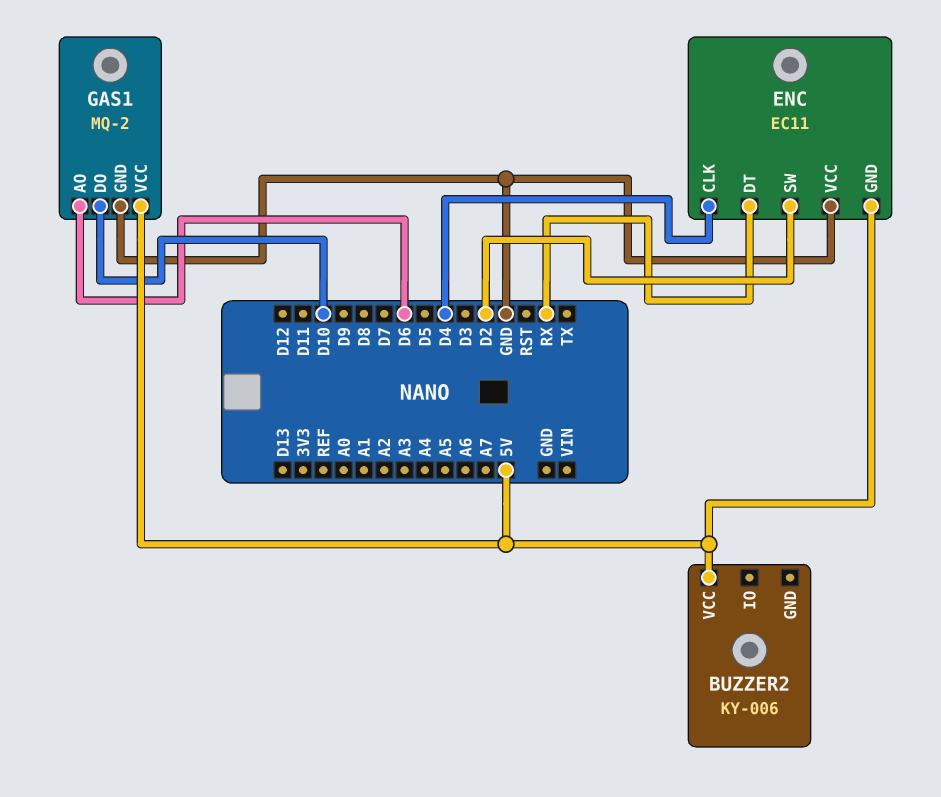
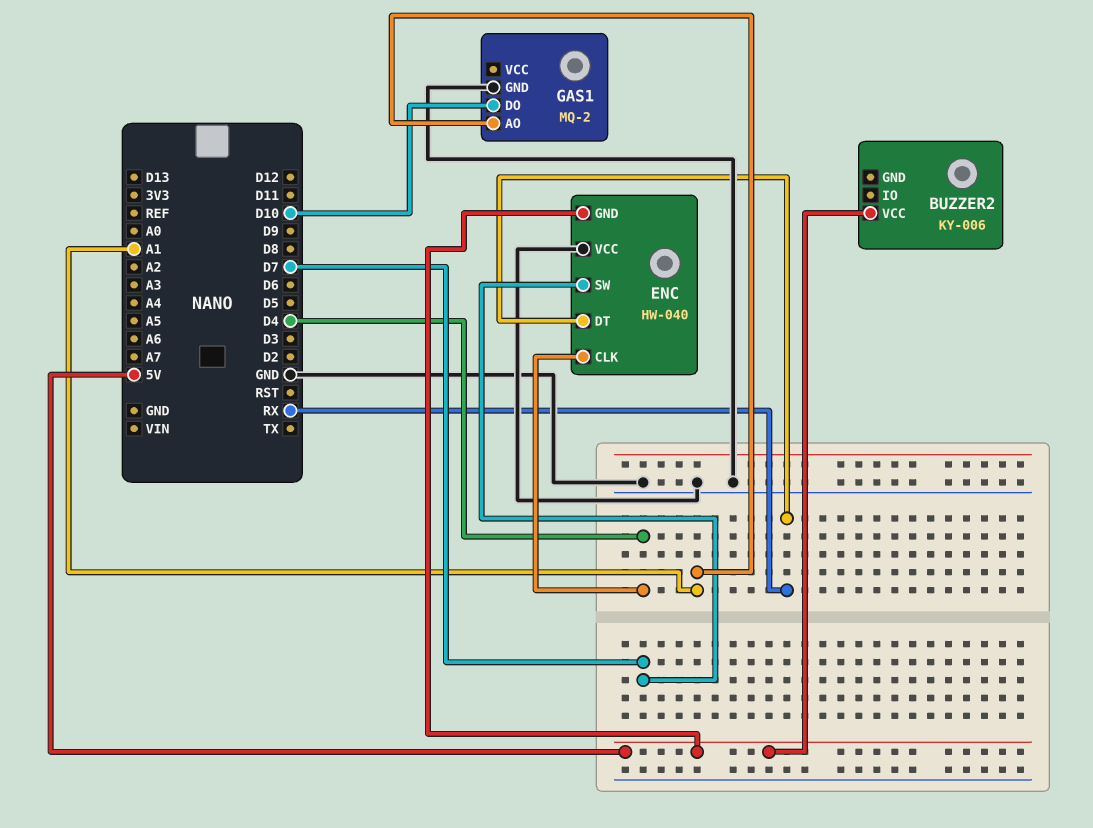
ENC: EC11 -> HW-040
ENC pin SW: D2 -> D7
GAS1 pin AO: D6 -> A1
GAS1 pin VCC: 5V -> none

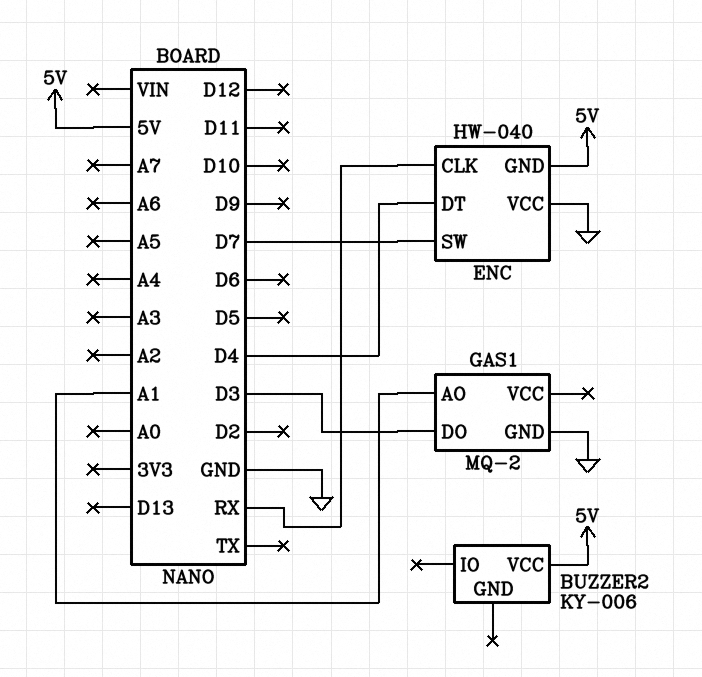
ENC pin CLK: D4 -> RX
ENC pin DT: RX -> D4
GAS1 pin DO: D10 -> D3

